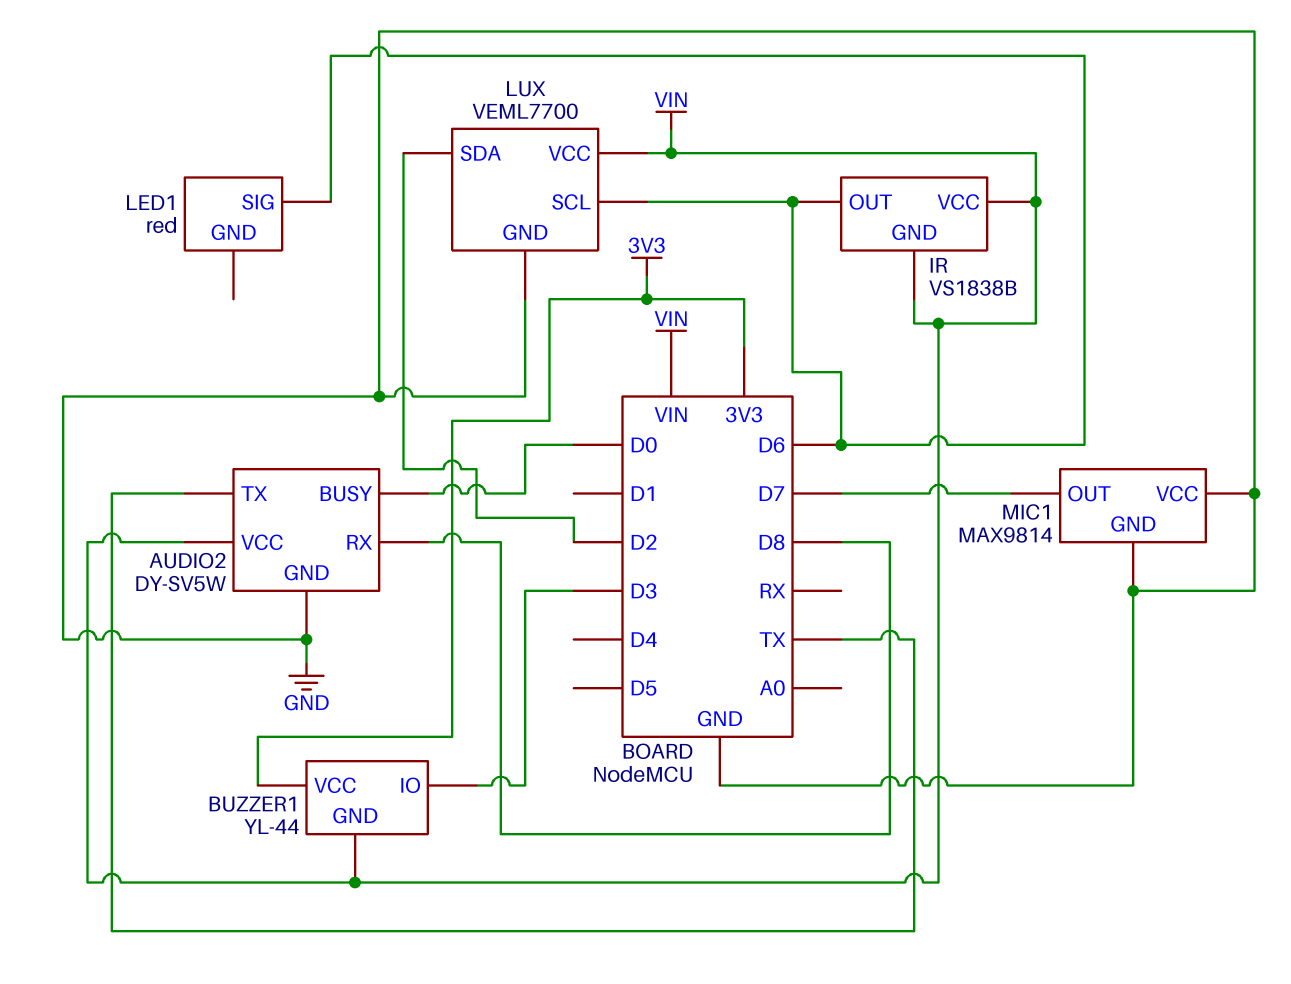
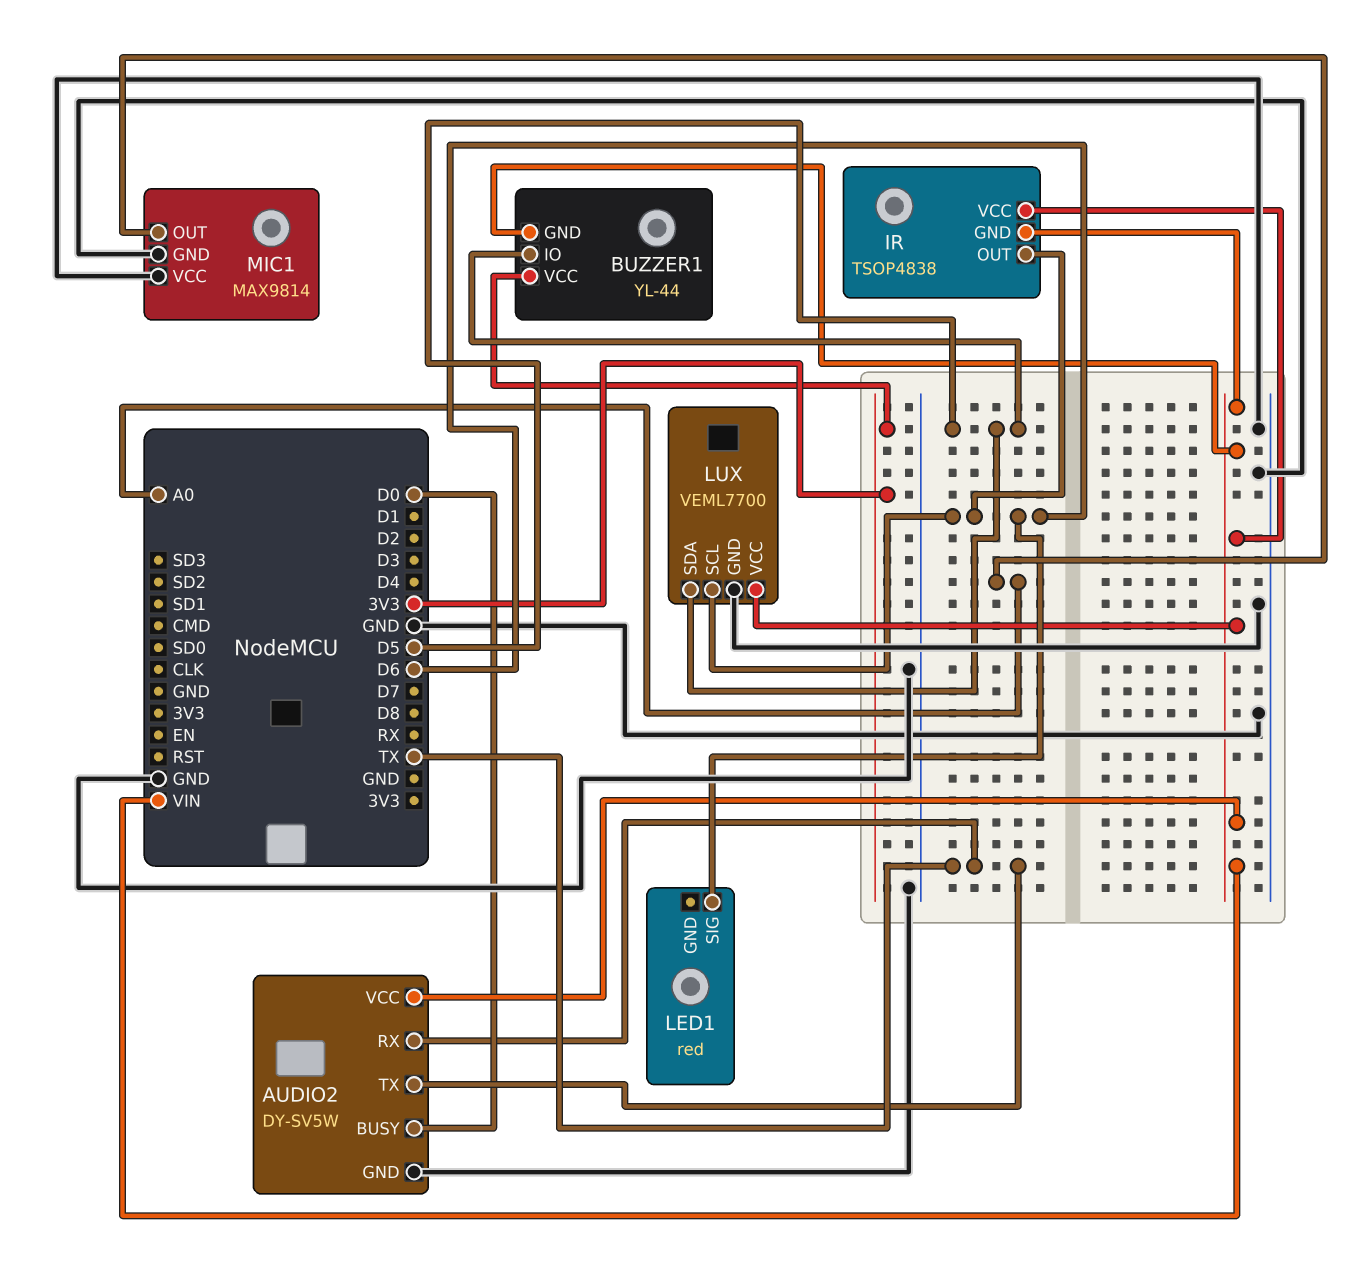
AUDIO2 pin RX: D8 -> TX
BUZZER1 pin IO: D3 -> D5
IR: VS1838B -> TSOP4838
LUX pin SDA: D2 -> D5
MIC1 pin OUT: D7 -> A0

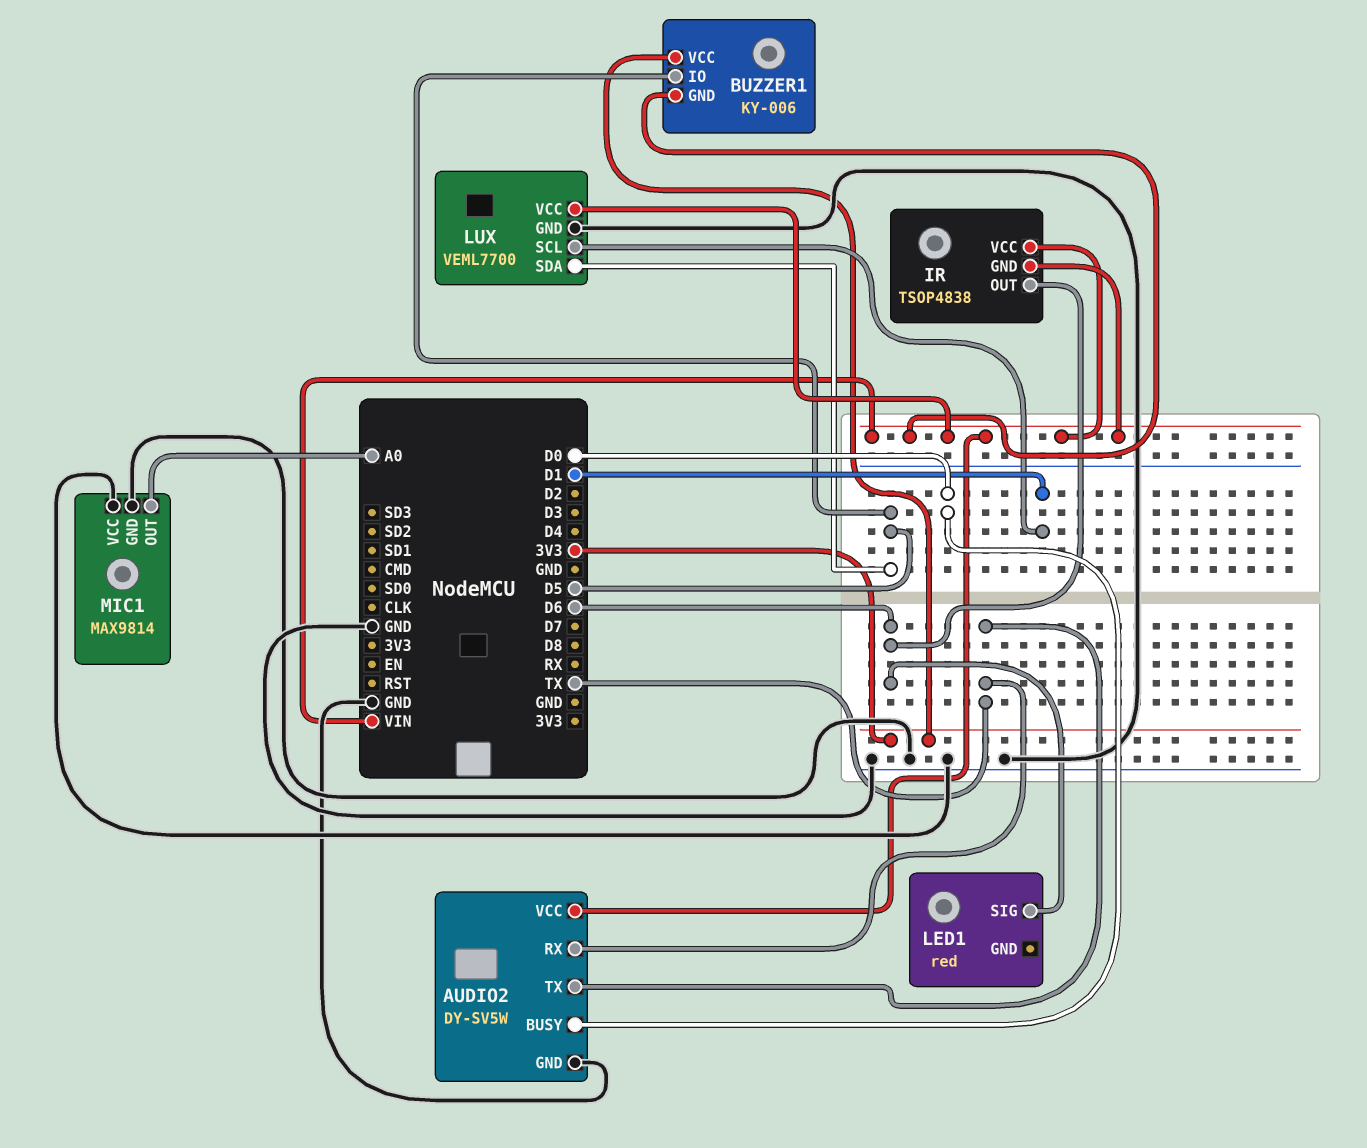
BUZZER1: YL-44 -> KY-006
LUX pin SCL: D6 -> D1

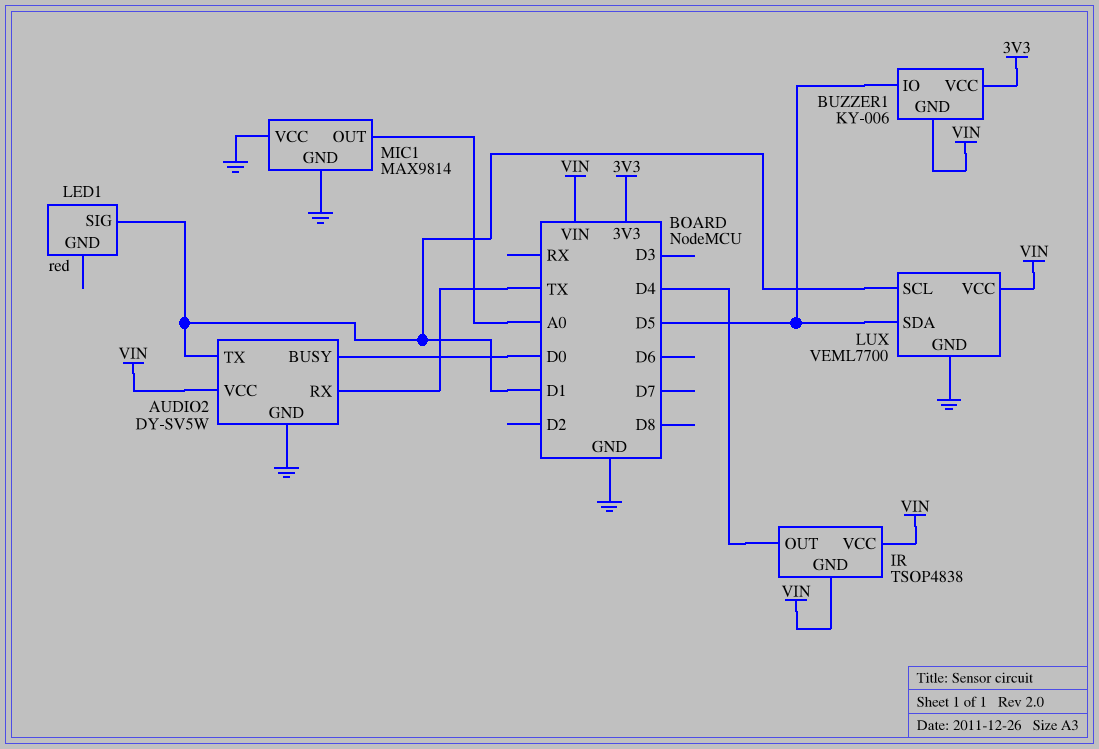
AUDIO2 pin TX: TX -> D1
IR pin OUT: D6 -> D4
LED1 pin SIG: D6 -> D1

